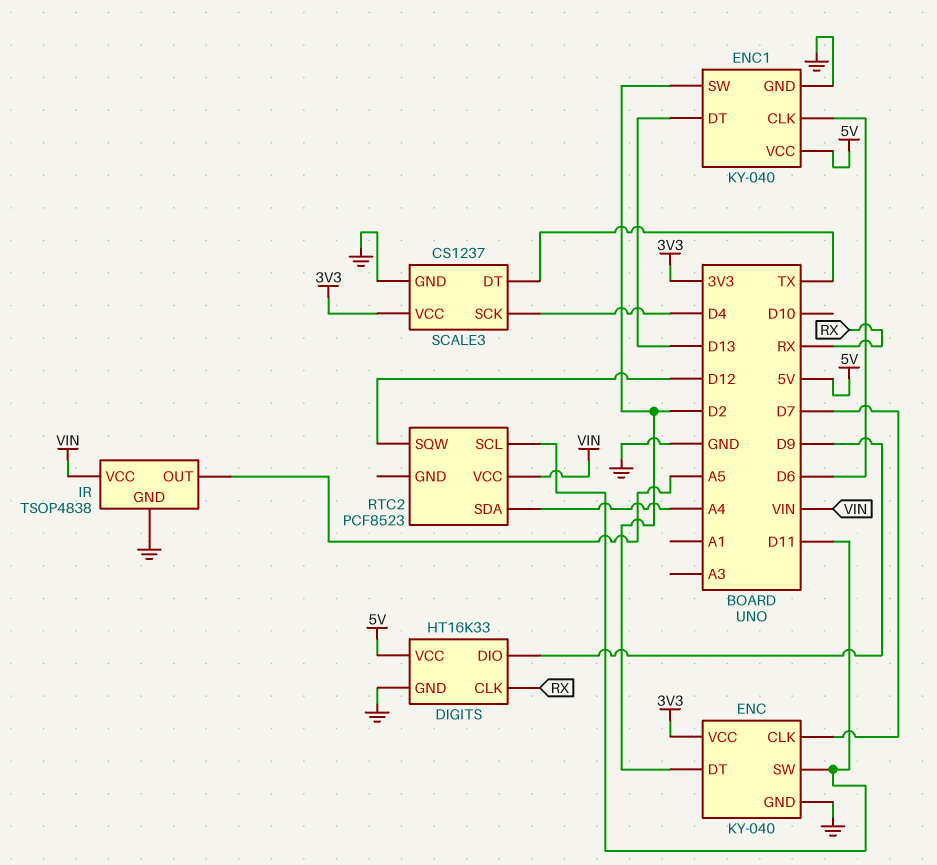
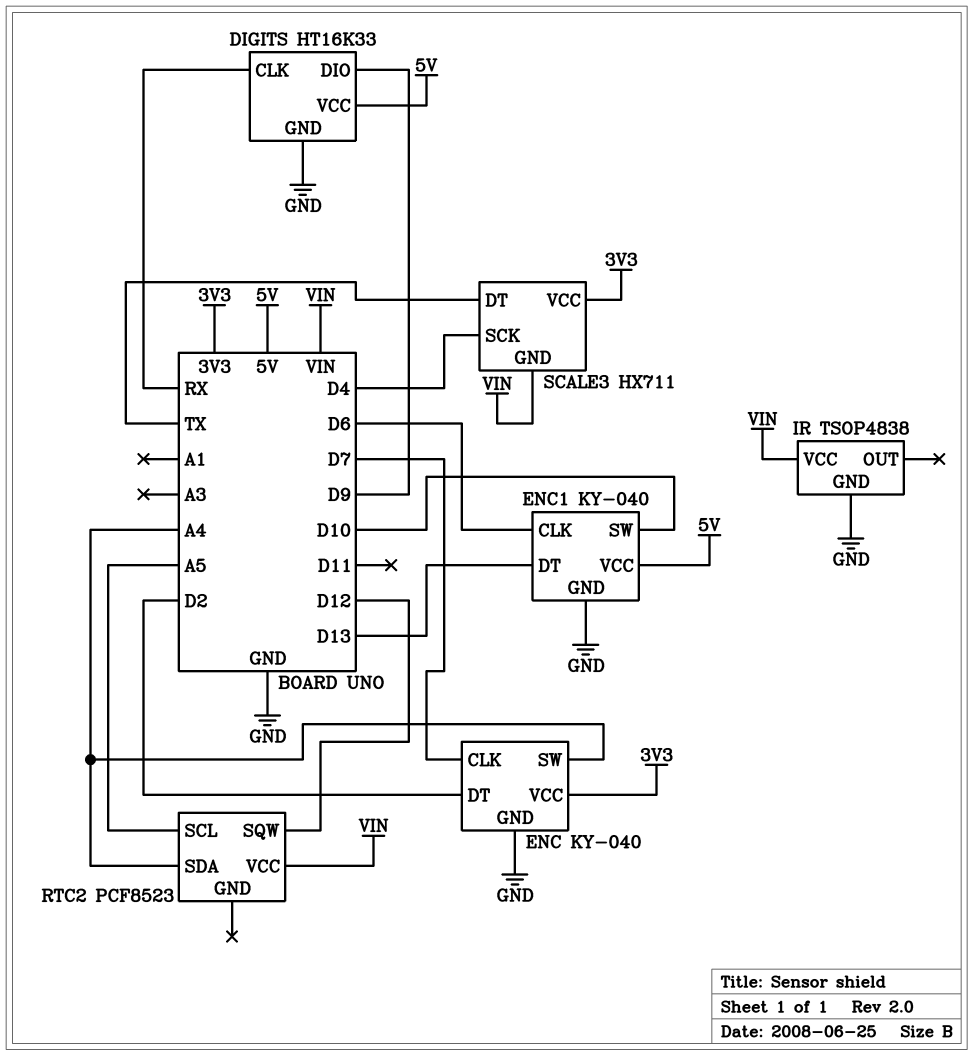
ENC pin SW: D11 -> A4
ENC1 pin SW: D2 -> D10
IR pin OUT: A5 -> none
RTC2 pin SCL: D11 -> A5
SCALE3: CS1237 -> HX711
SCALE3 pin GND: GND -> VIN

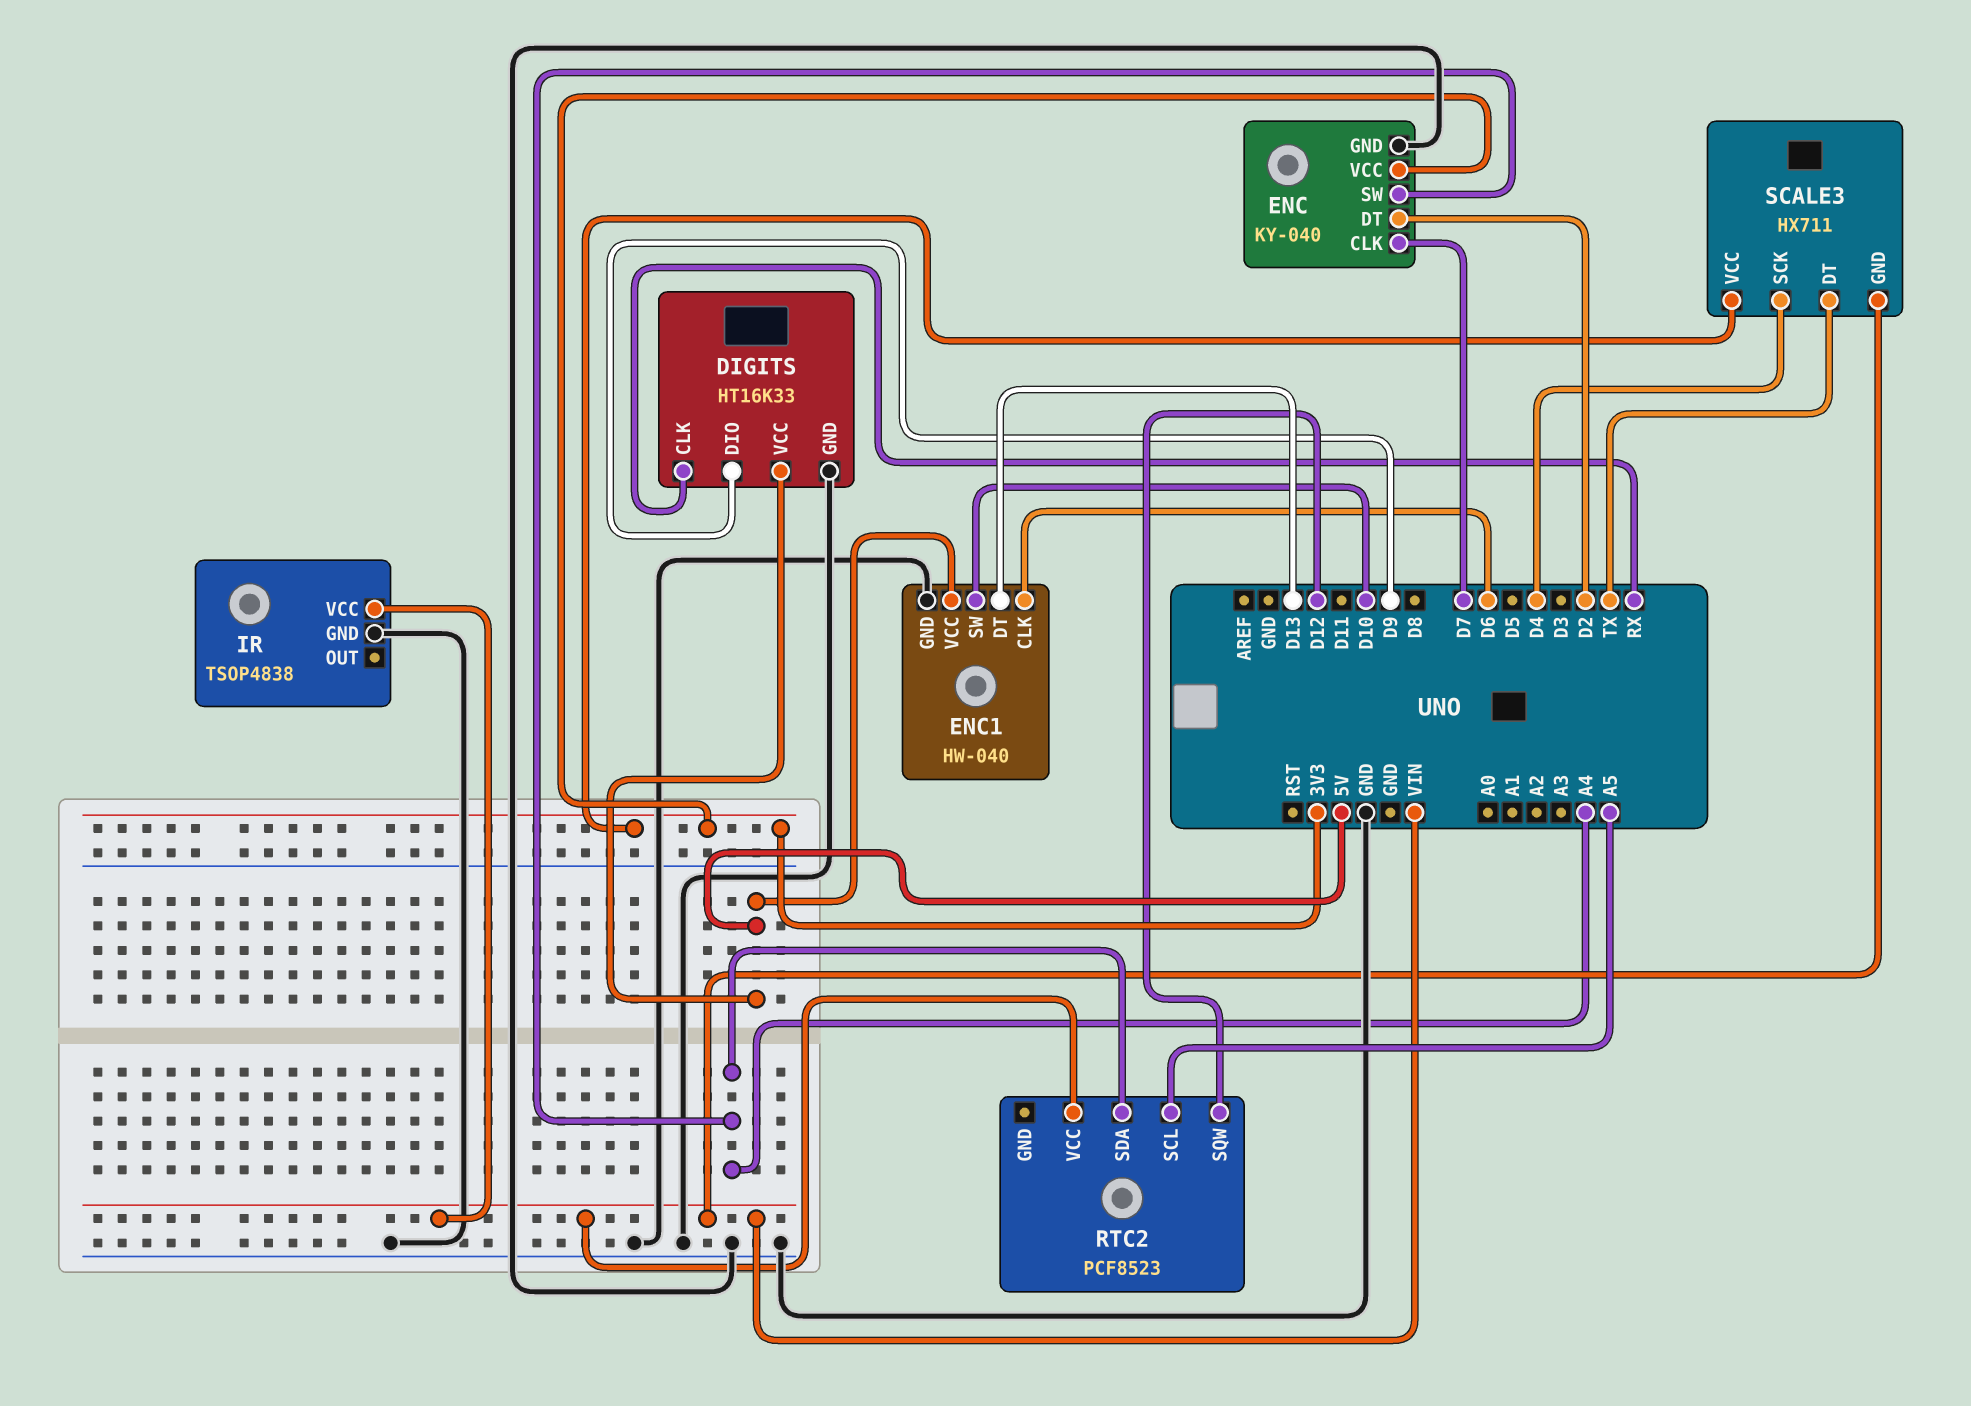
ENC1: KY-040 -> HW-040

